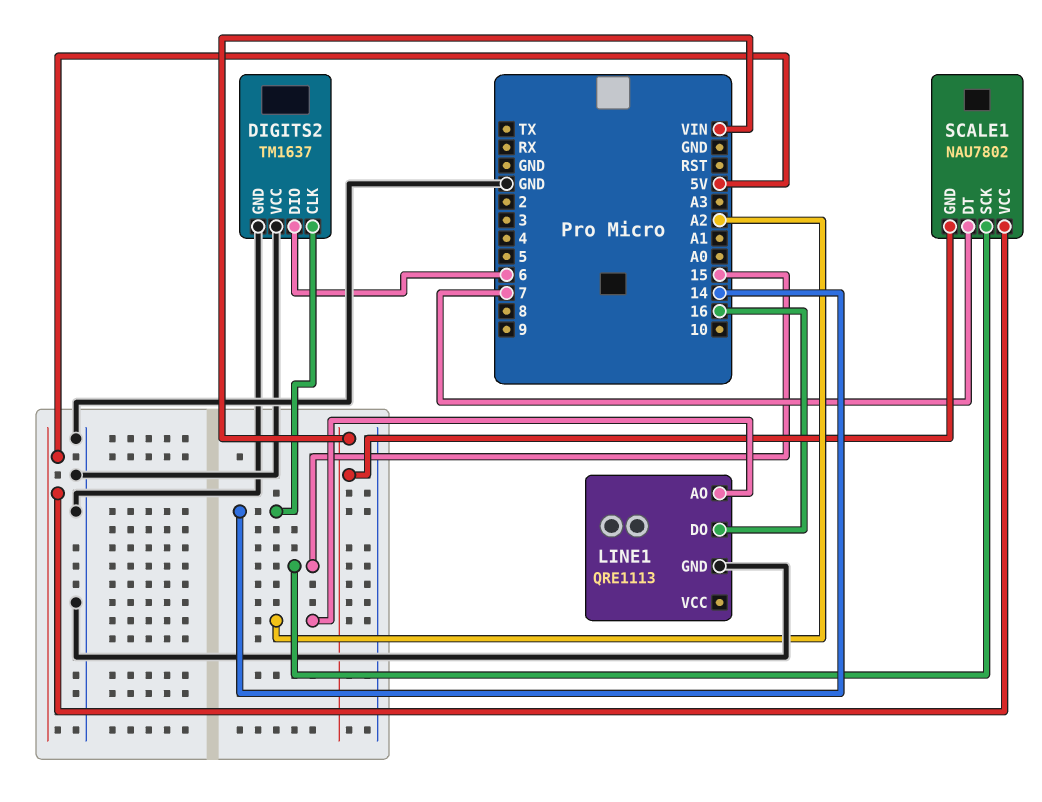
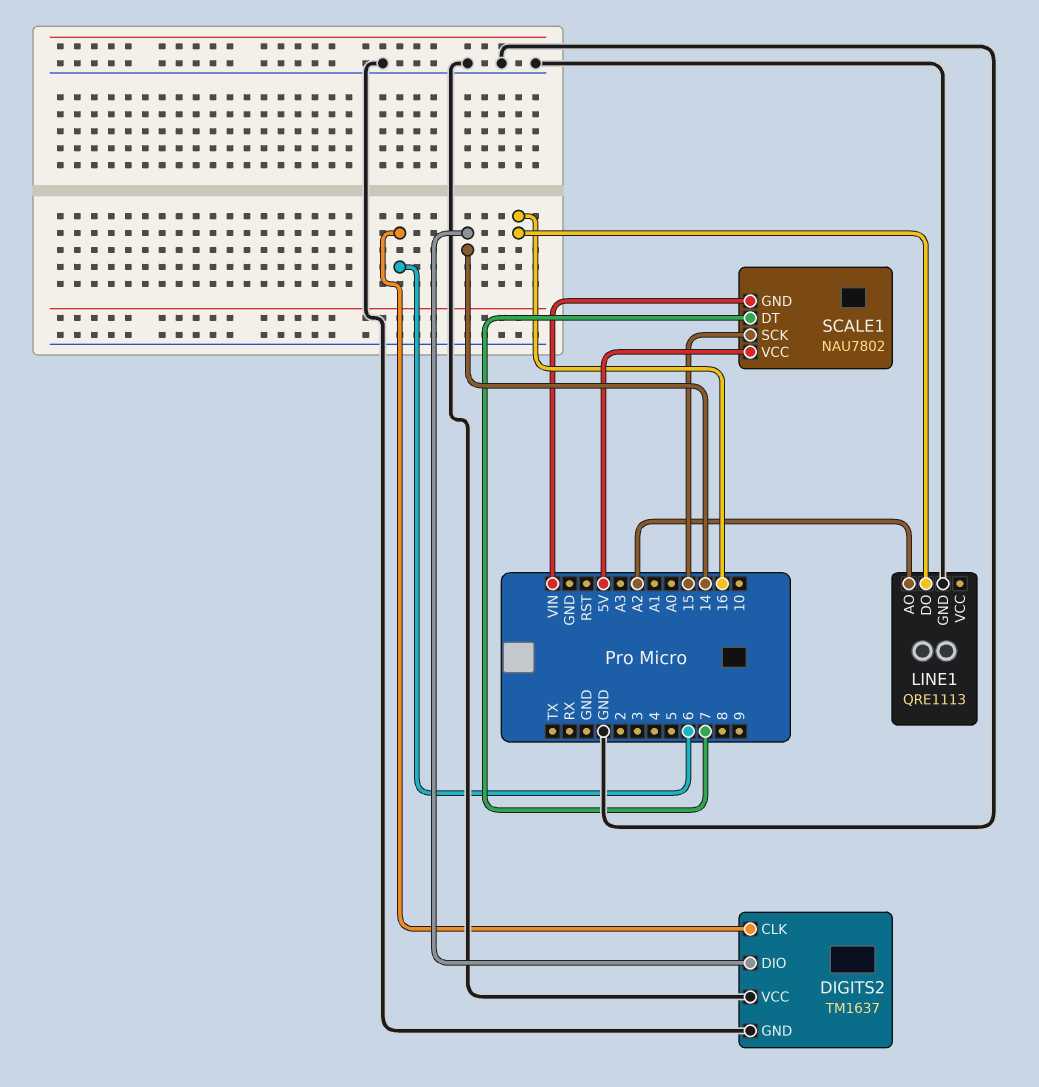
DIGITS2 pin CLK: 14 -> 6
DIGITS2 pin DIO: 6 -> 14

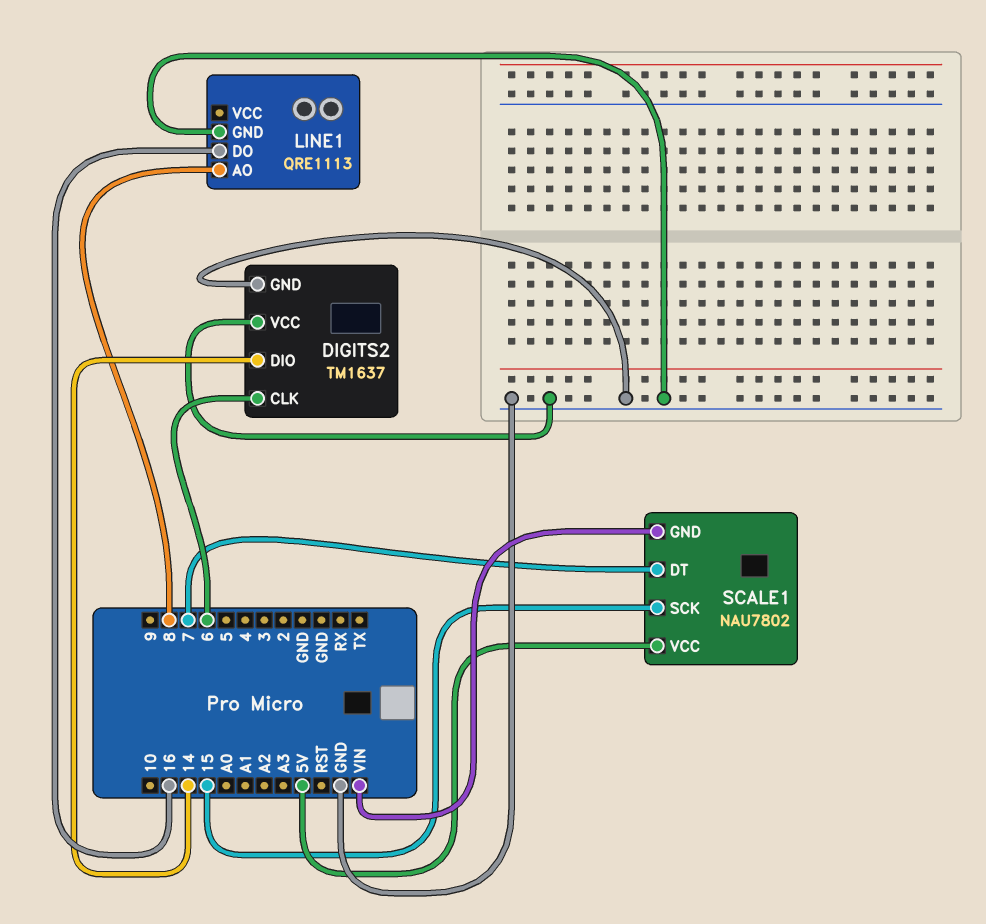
LINE1 pin AO: A2 -> 8

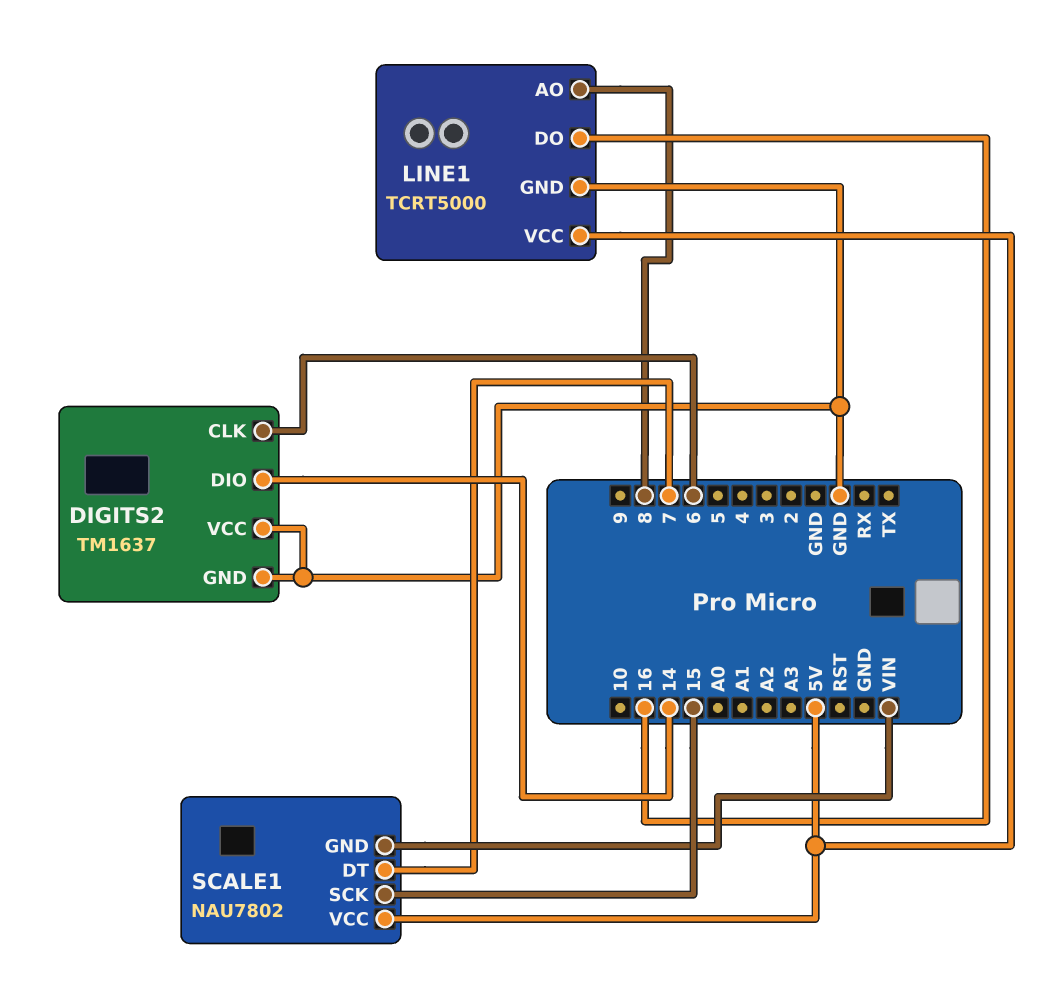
LINE1: QRE1113 -> TCRT5000
LINE1 pin VCC: none -> 5V

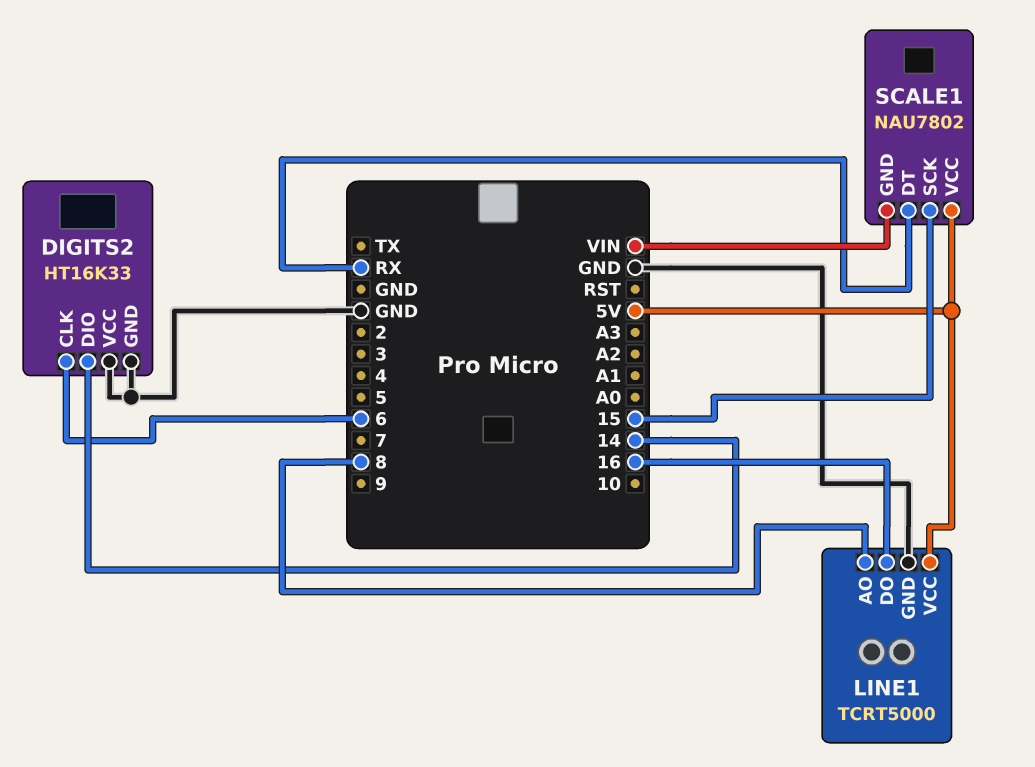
DIGITS2: TM1637 -> HT16K33
SCALE1 pin DT: 7 -> RX

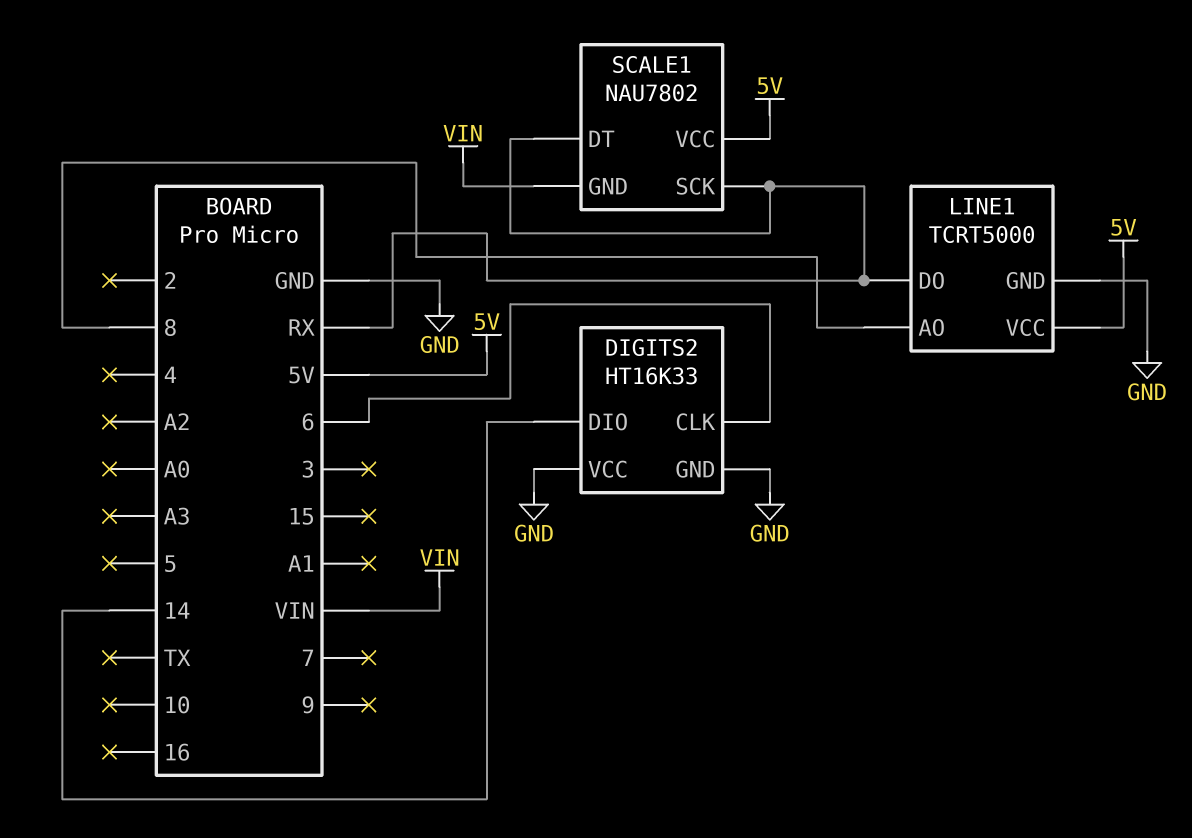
LINE1 pin DO: 16 -> RX
SCALE1 pin SCK: 15 -> RX

